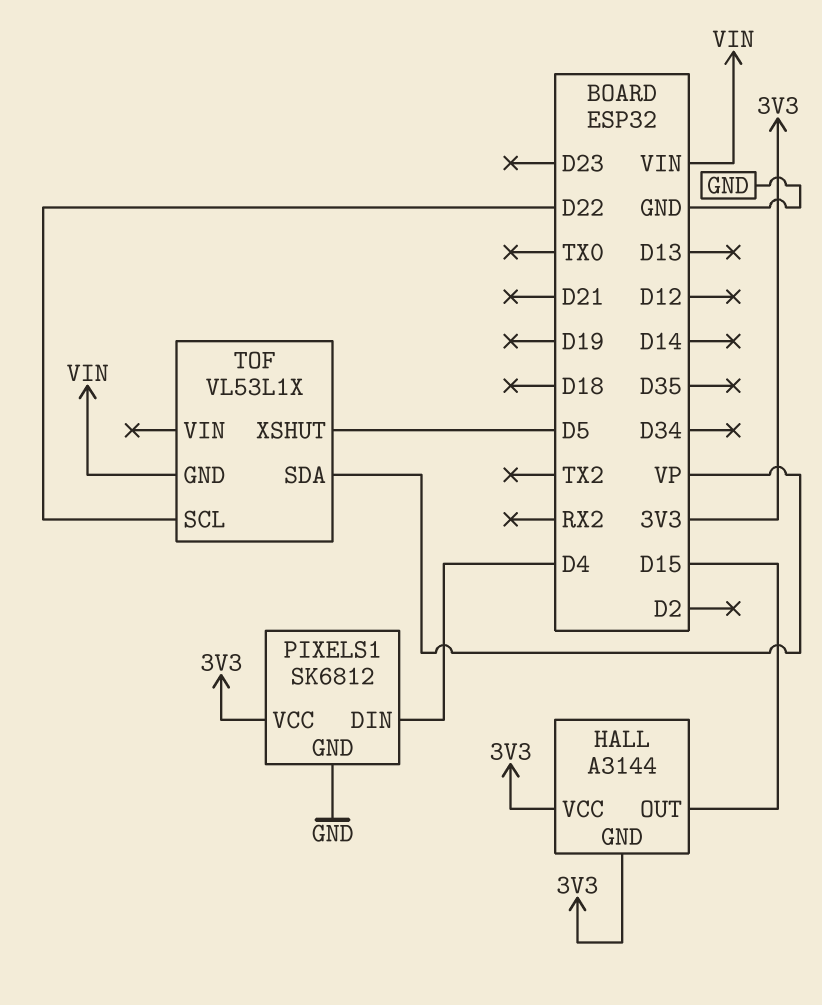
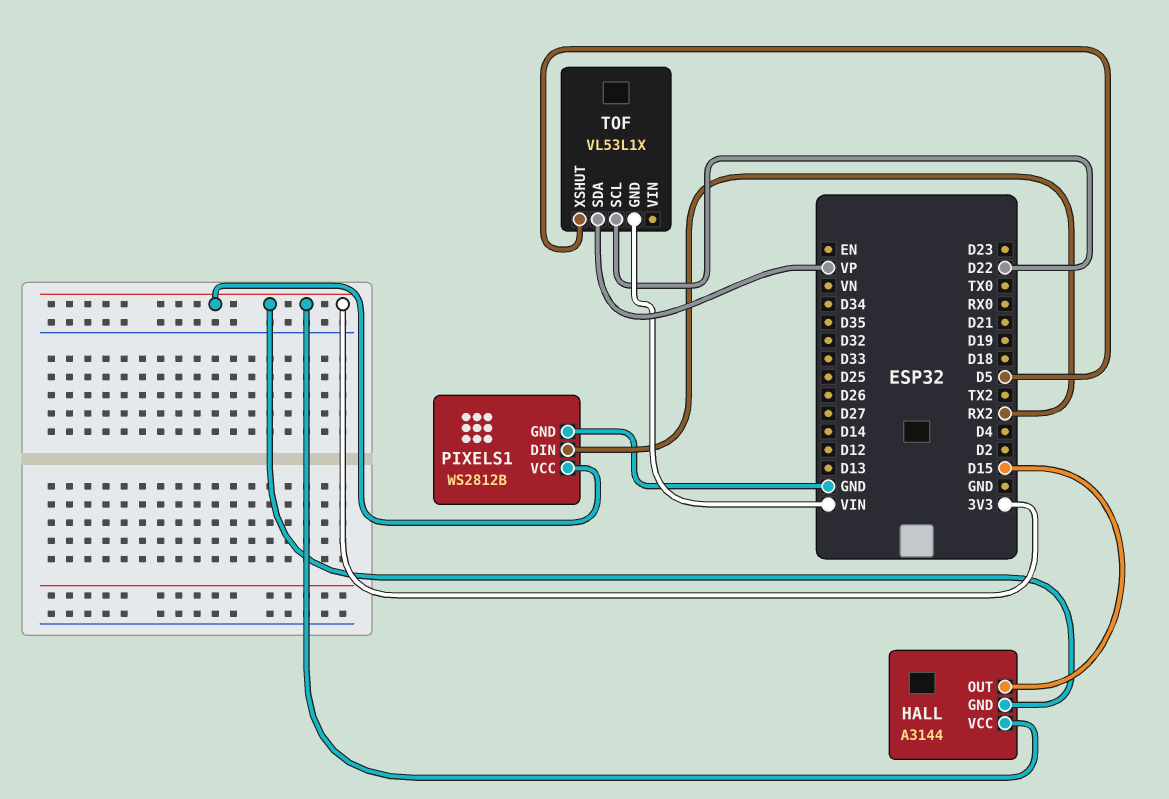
PIXELS1: SK6812 -> WS2812B
PIXELS1 pin DIN: D4 -> RX2

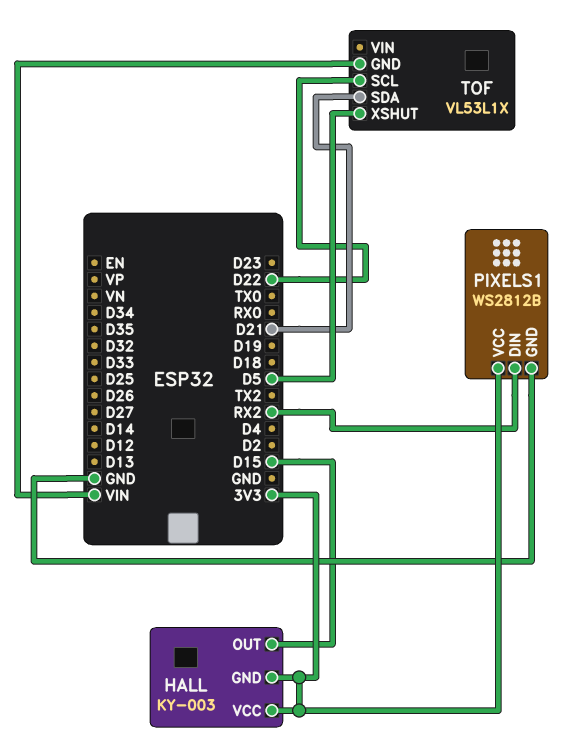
HALL: A3144 -> KY-003
TOF pin SDA: VP -> D21

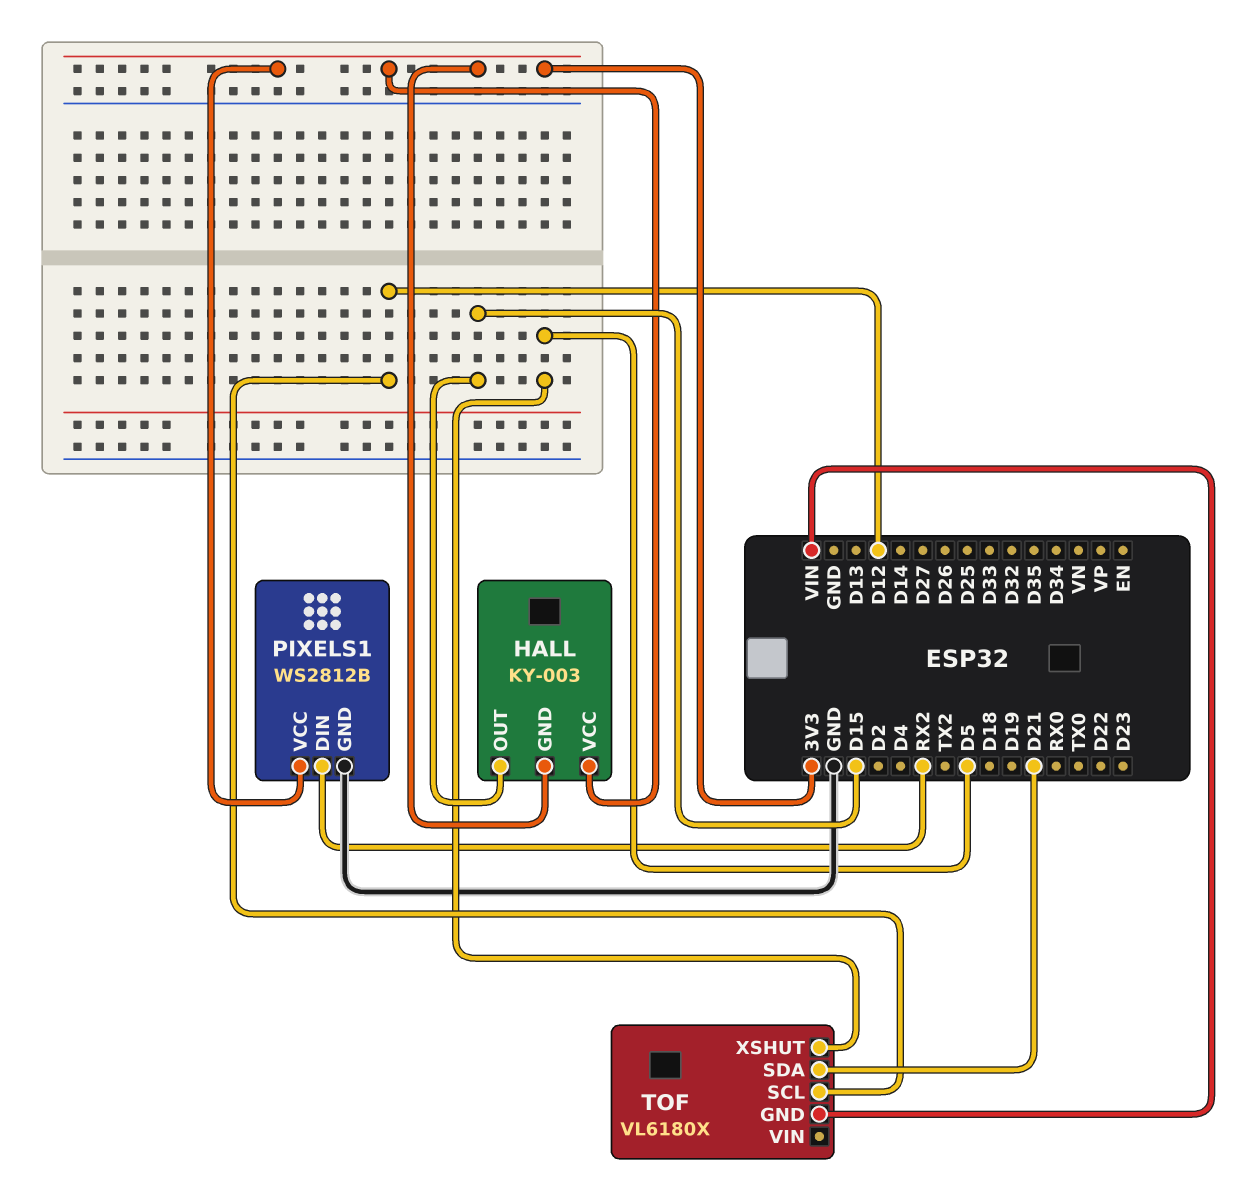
TOF: VL53L1X -> VL6180X
TOF pin SCL: D22 -> D12

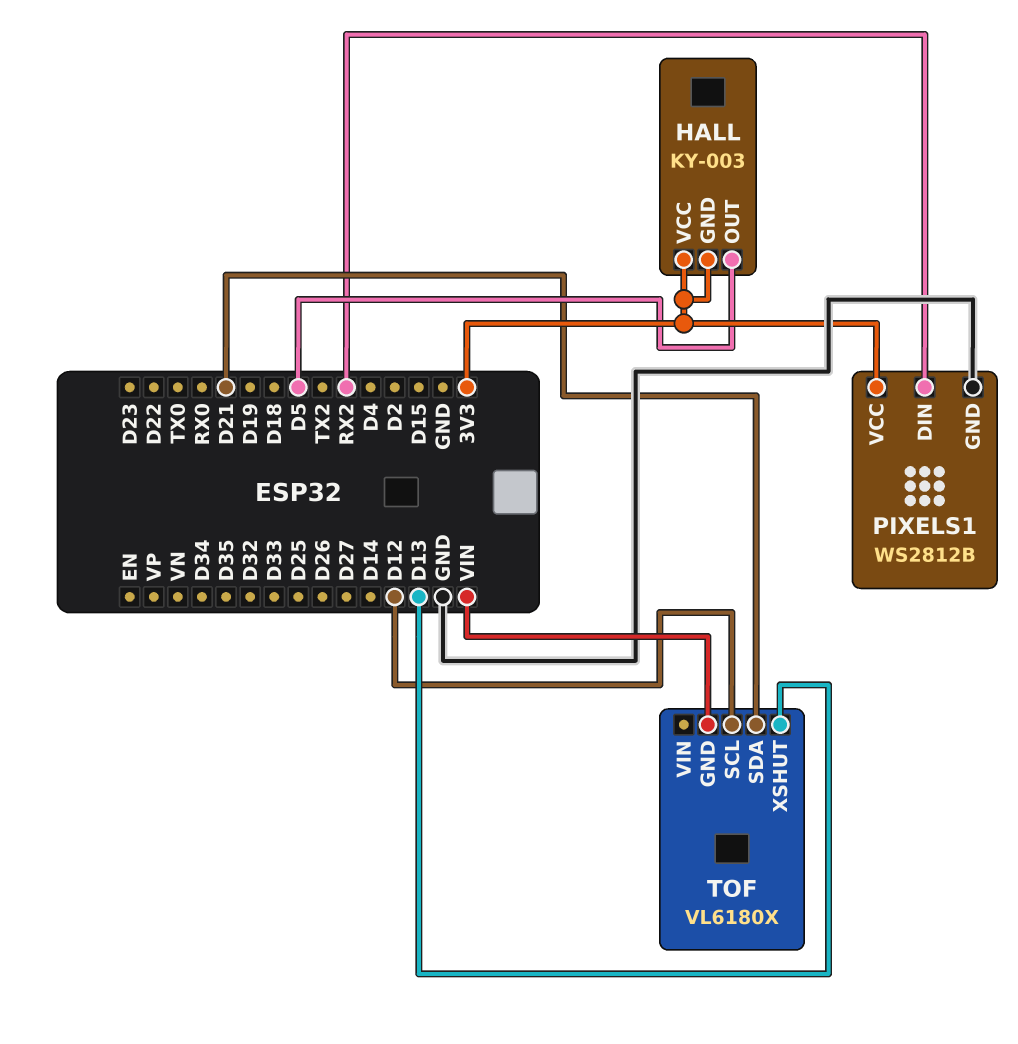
HALL pin OUT: D15 -> D5
TOF pin XSHUT: D5 -> D13

